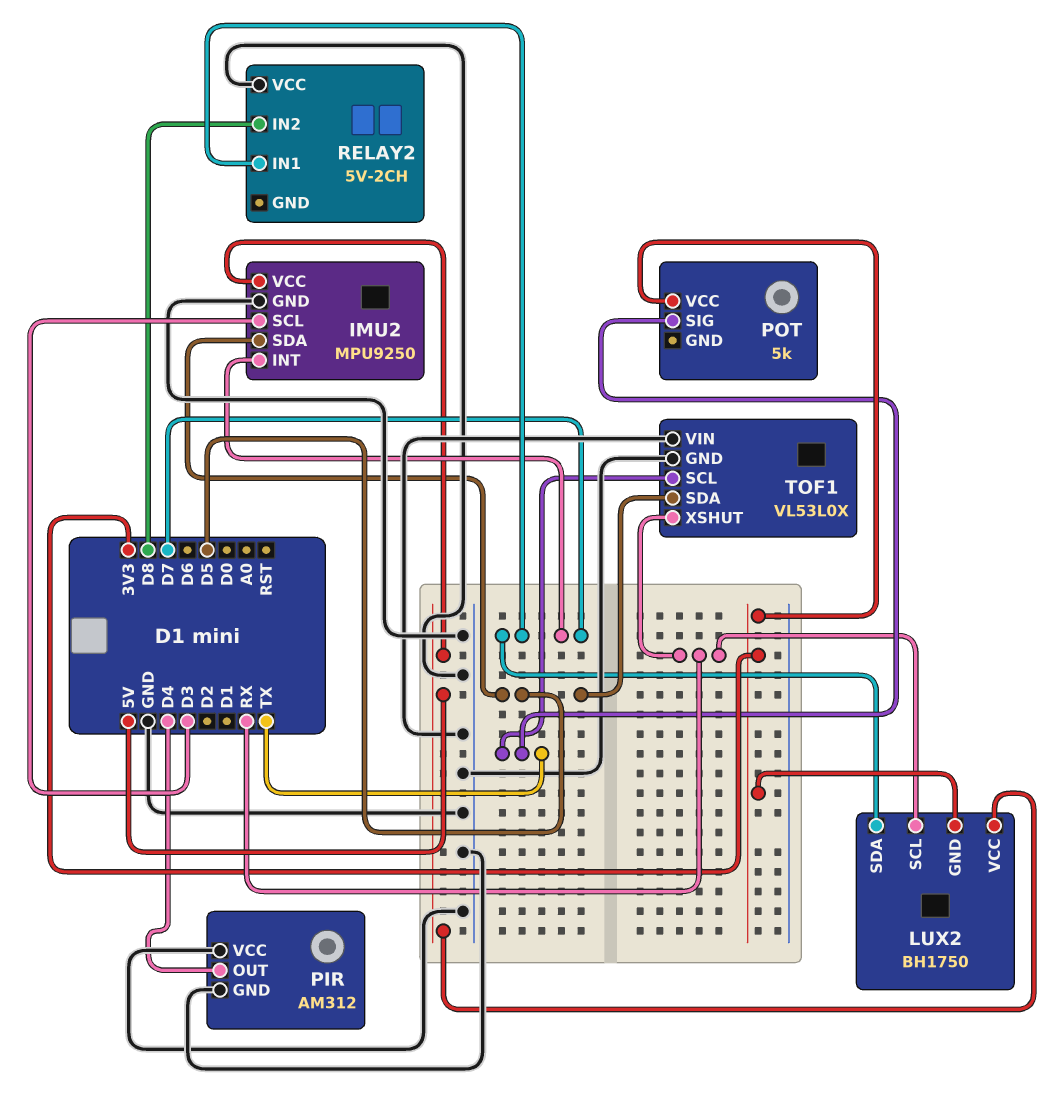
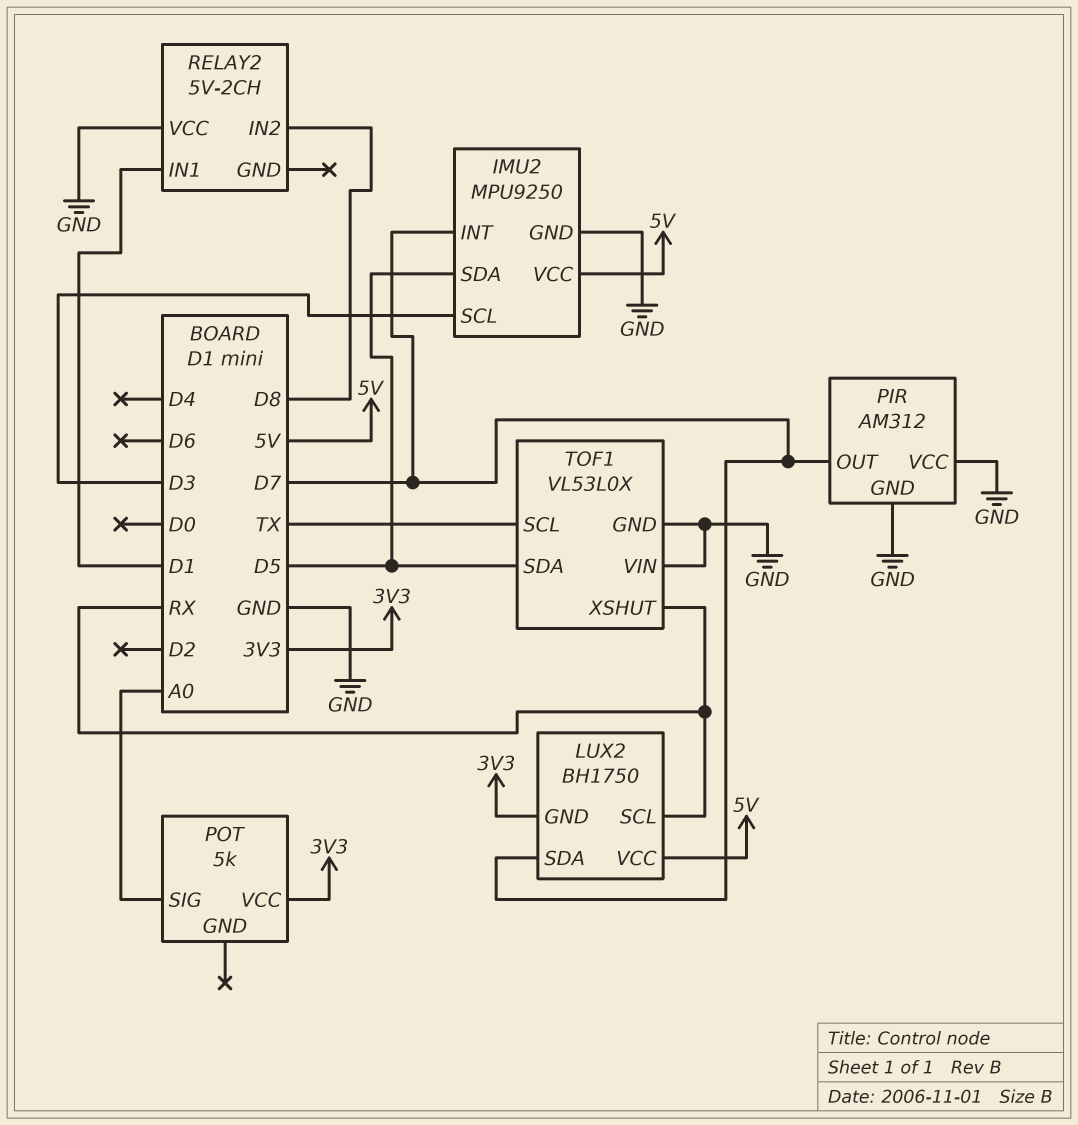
PIR pin OUT: D4 -> D7
POT pin SIG: TX -> A0
RELAY2 pin IN1: D7 -> D1

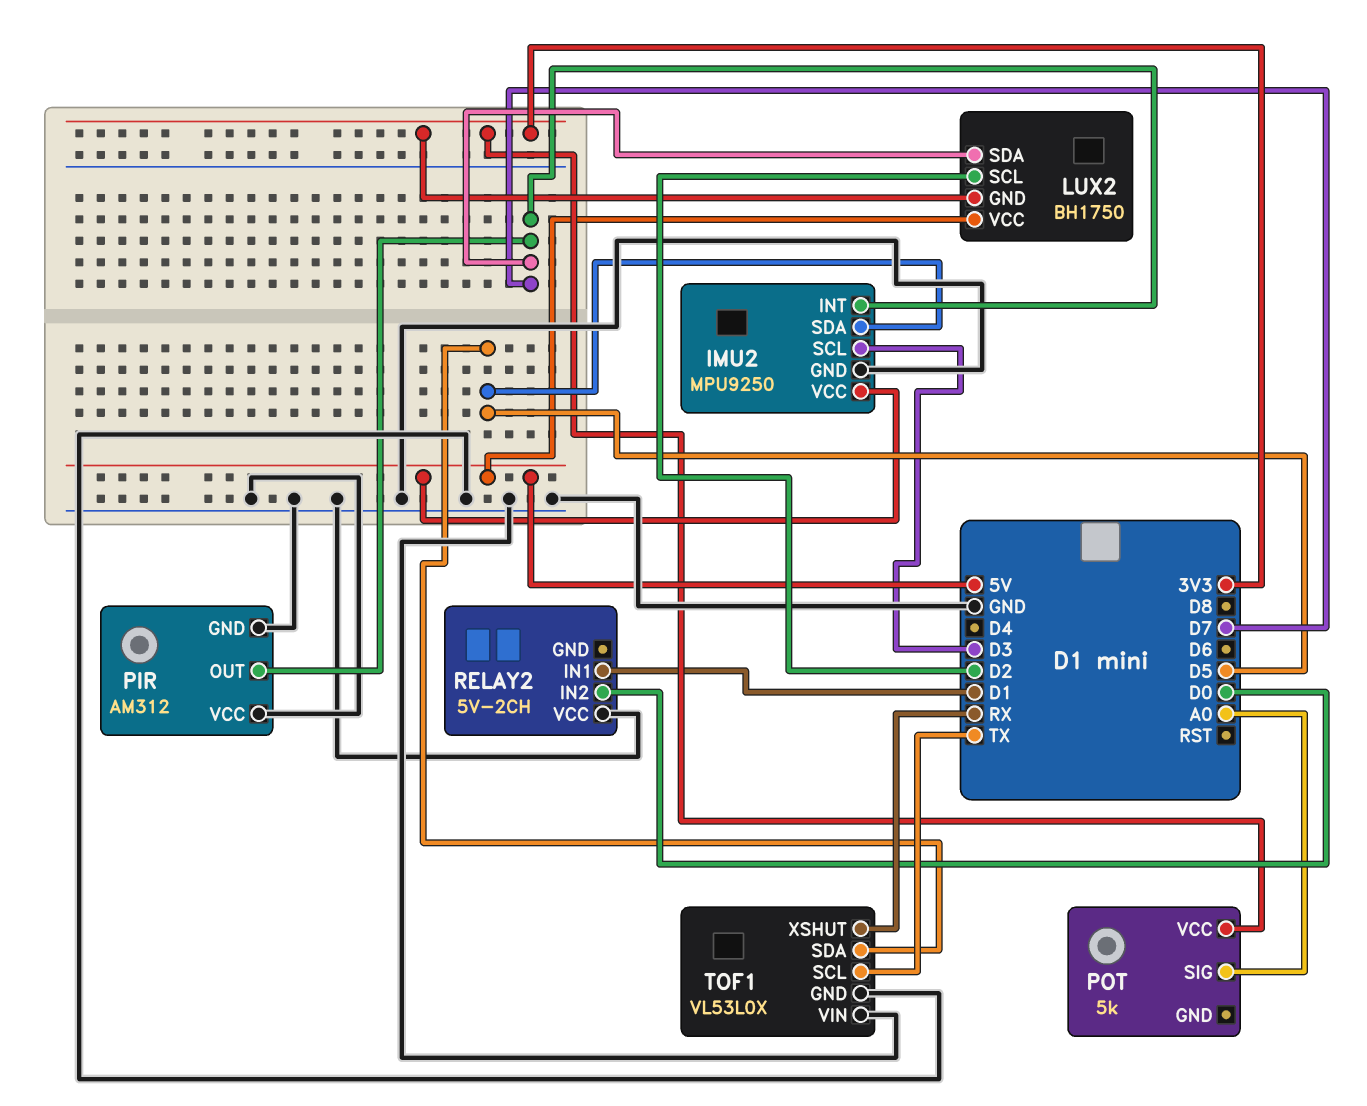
LUX2 pin SCL: RX -> D2
RELAY2 pin IN2: D8 -> D0

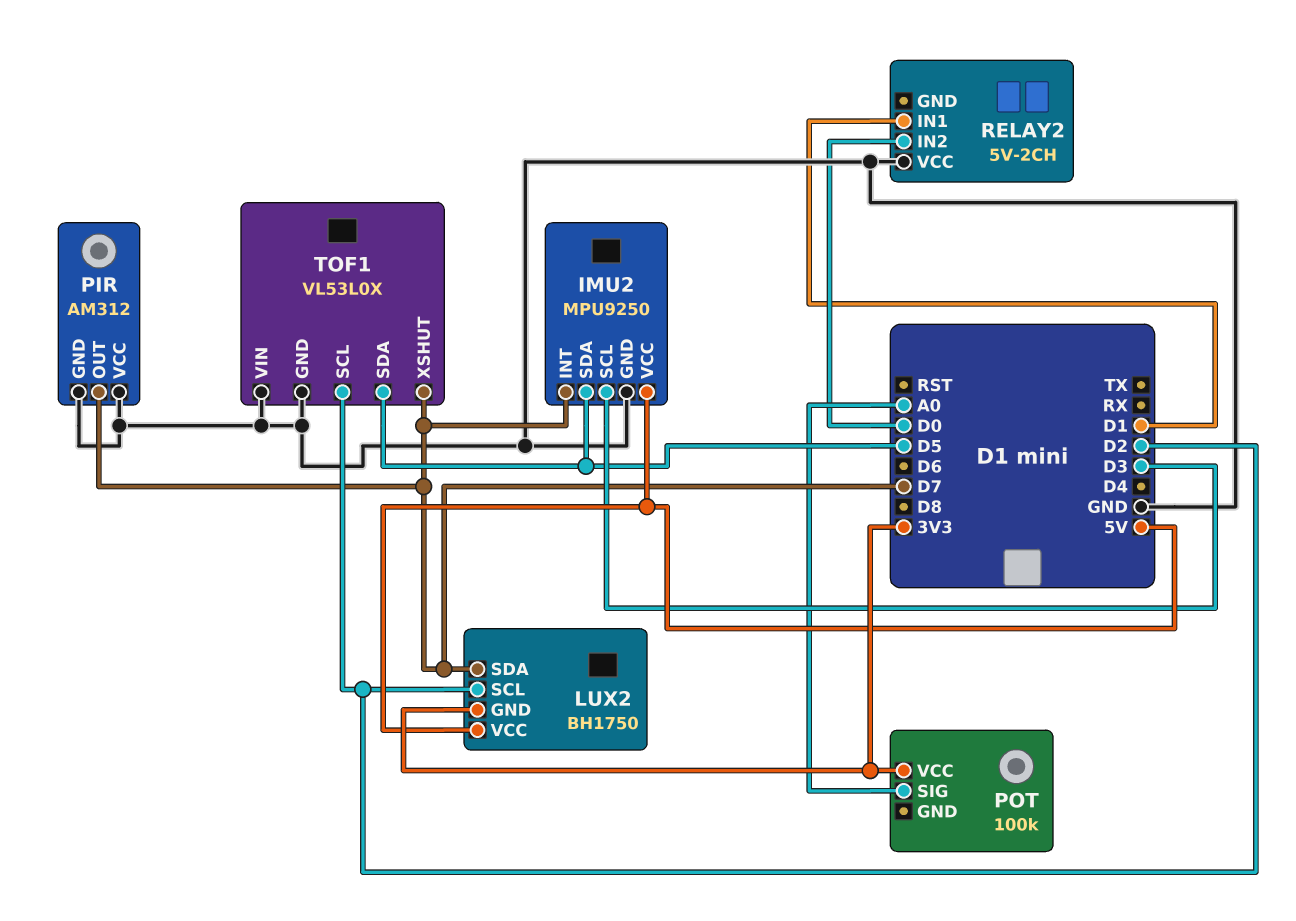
POT: 5k -> 100k
TOF1 pin SCL: TX -> D2
TOF1 pin XSHUT: RX -> D7

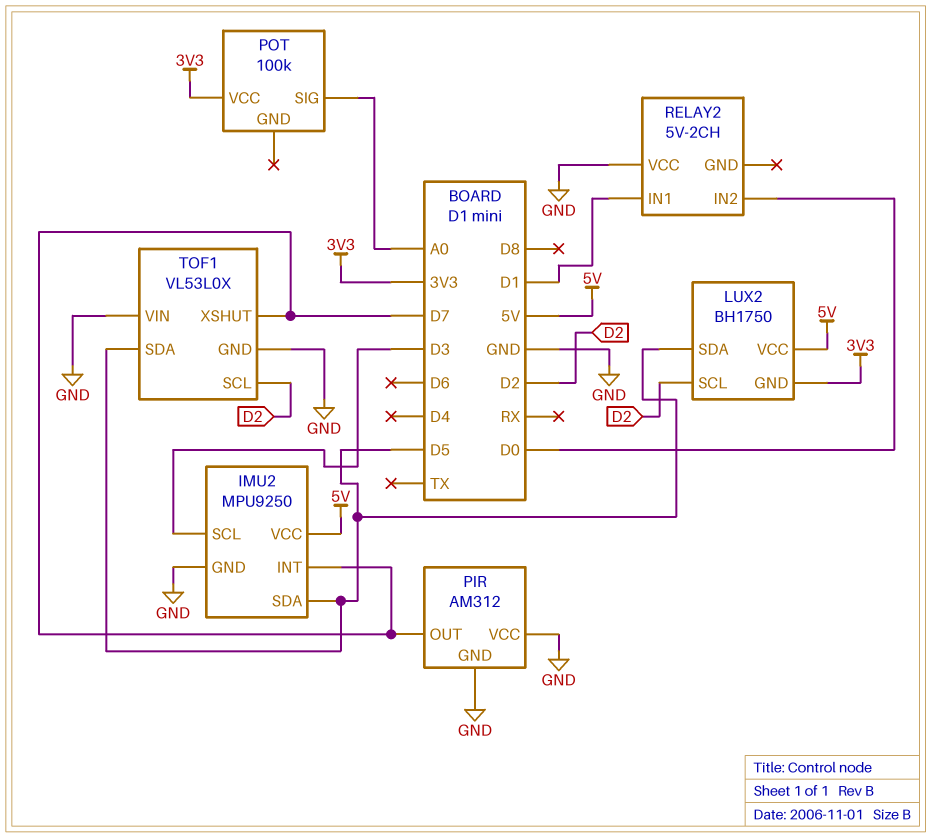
LUX2 pin SDA: D7 -> D5

